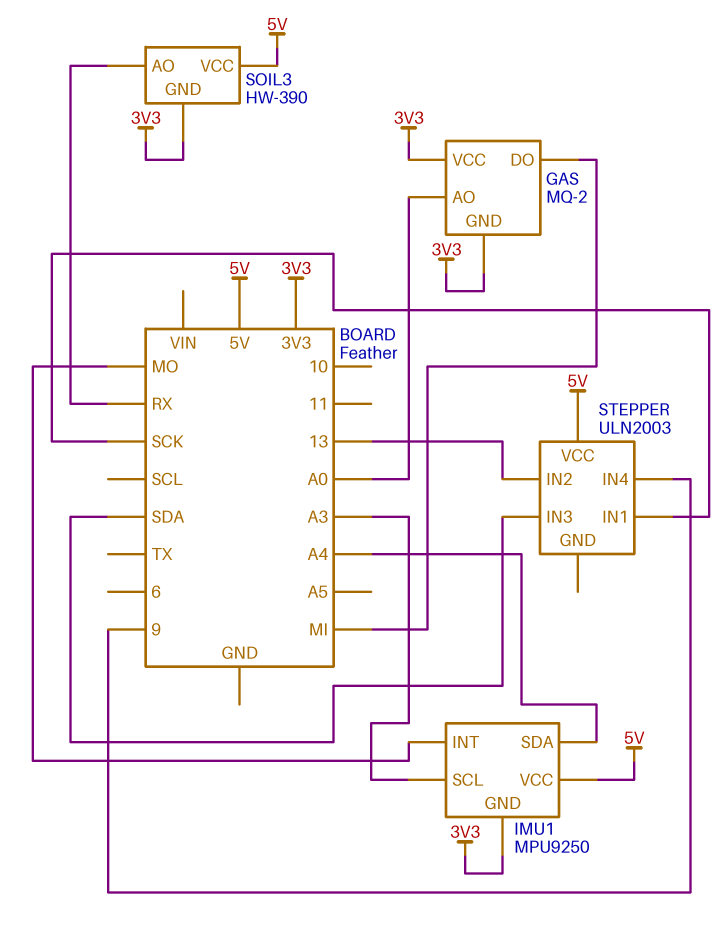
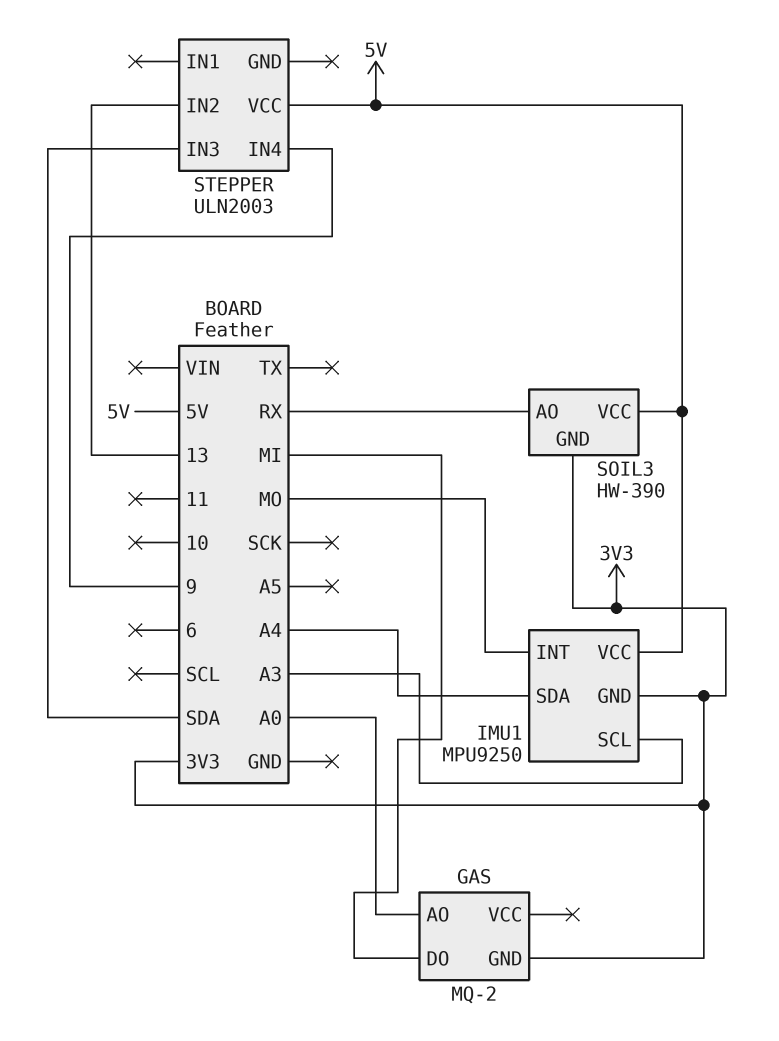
GAS pin VCC: 3V3 -> none
STEPPER pin IN1: SCK -> none

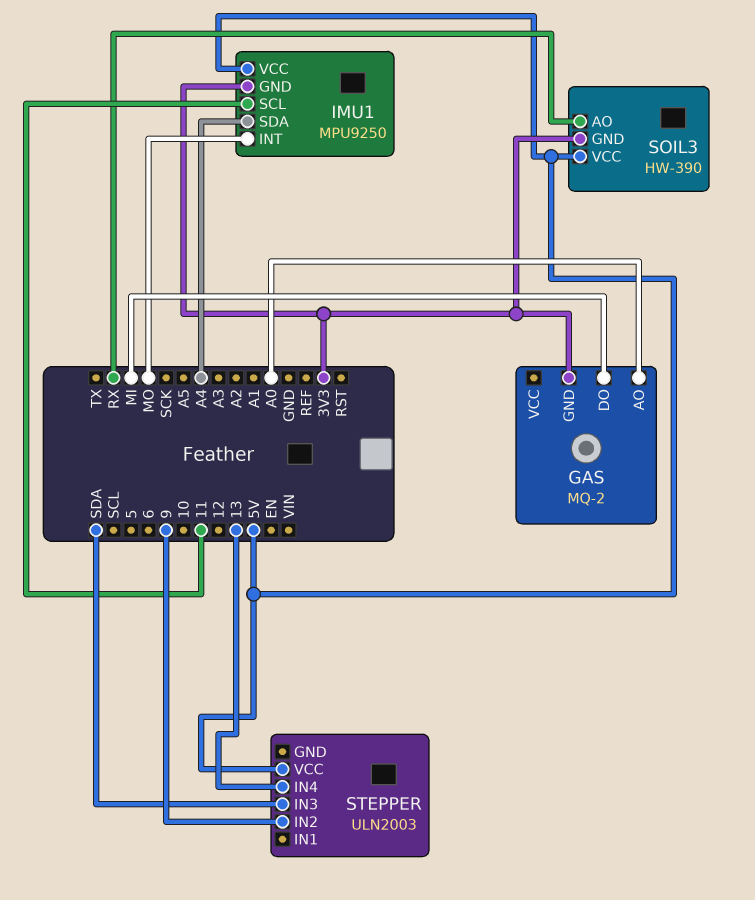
IMU1 pin SCL: A3 -> 11
STEPPER pin IN2: 13 -> 9
STEPPER pin IN4: 9 -> 13

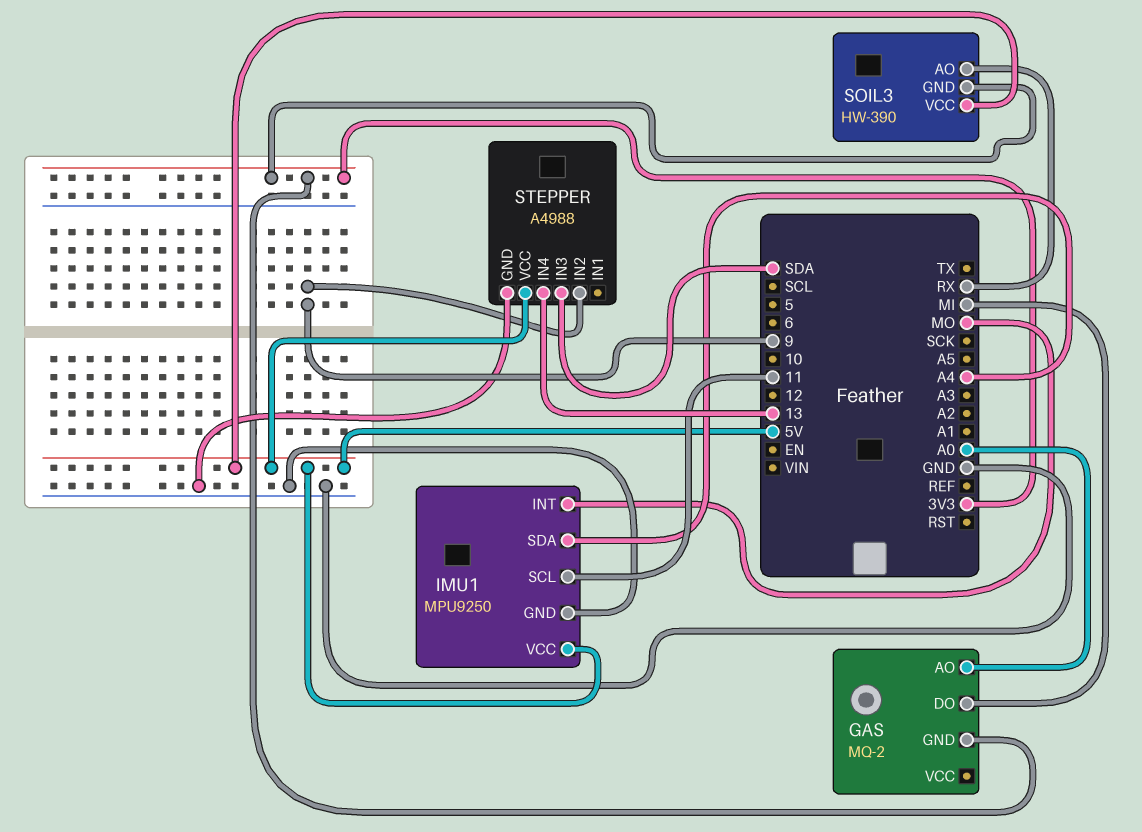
IMU1 pin GND: 3V3 -> GND
STEPPER: ULN2003 -> A4988
STEPPER pin GND: none -> GND

